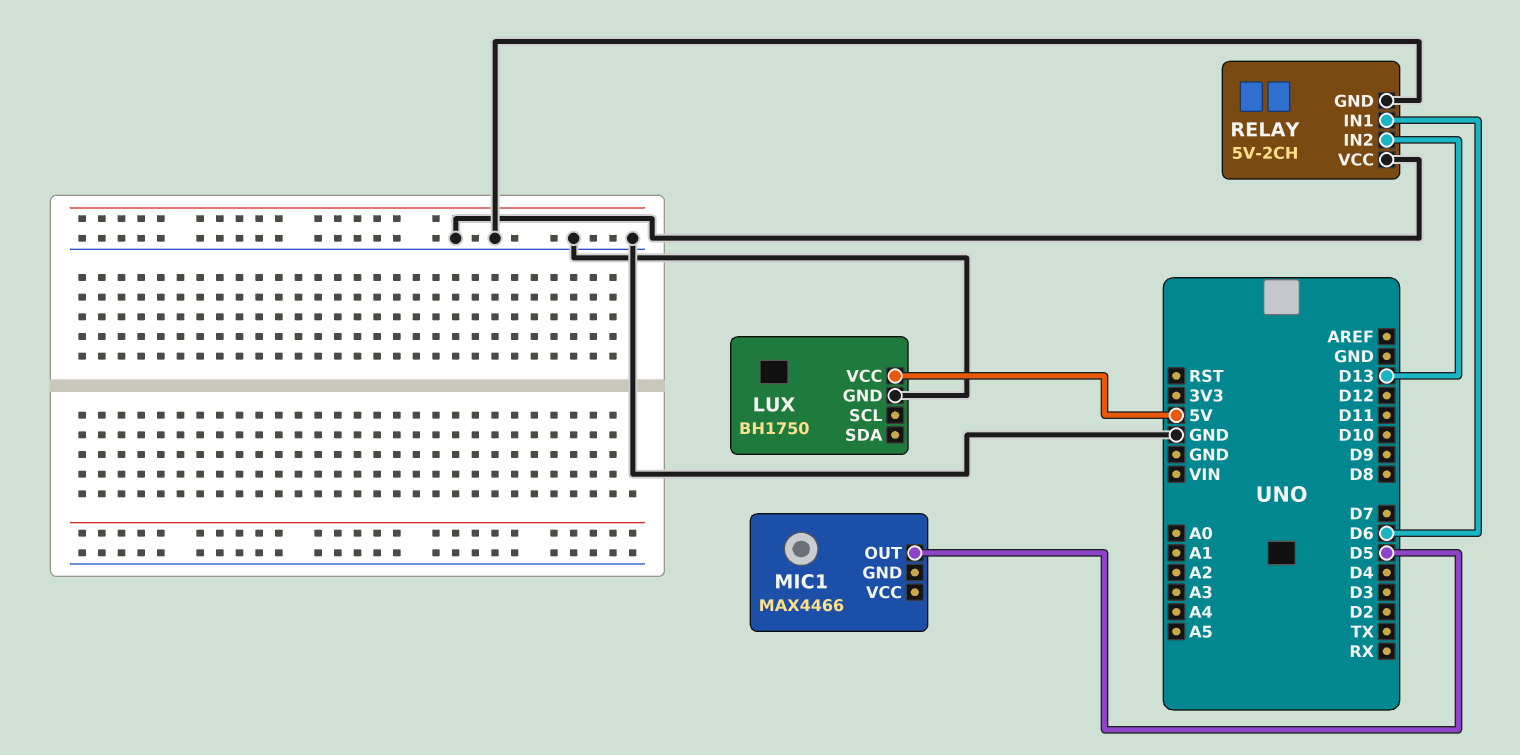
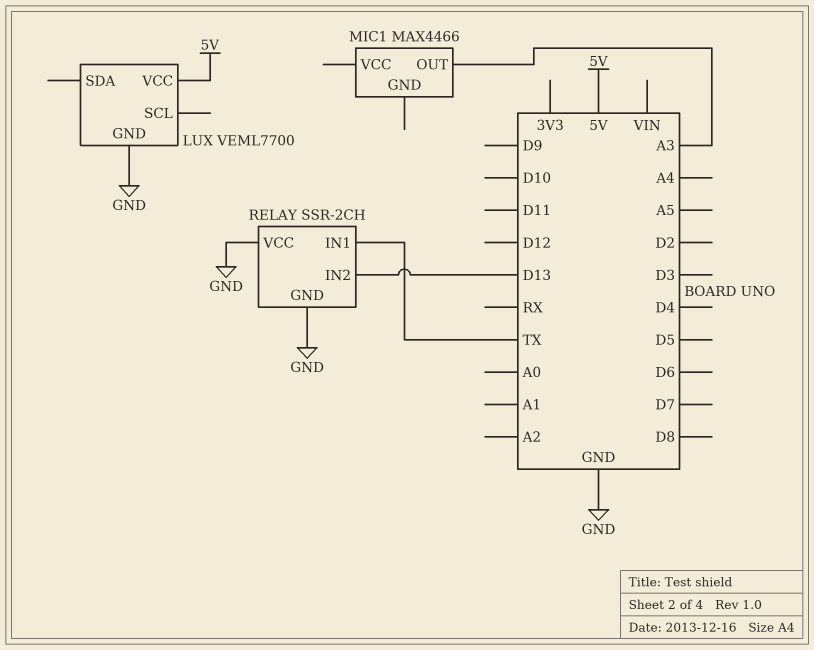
LUX: BH1750 -> VEML7700
MIC1 pin OUT: D5 -> A3
RELAY: 5V-2CH -> SSR-2CH
RELAY pin IN1: D6 -> TX

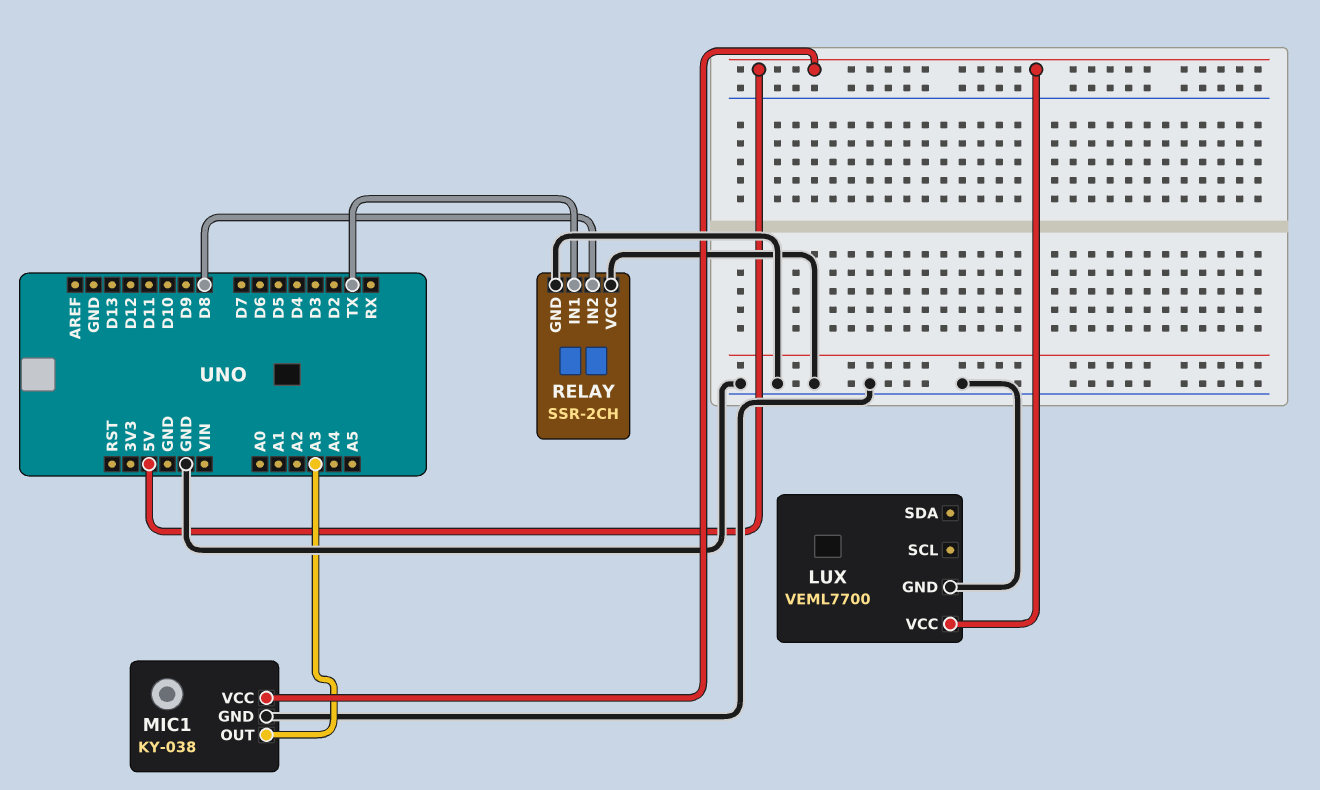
MIC1: MAX4466 -> KY-038
MIC1 pin GND: none -> GND
MIC1 pin VCC: none -> 5V
RELAY pin IN2: D13 -> D8

